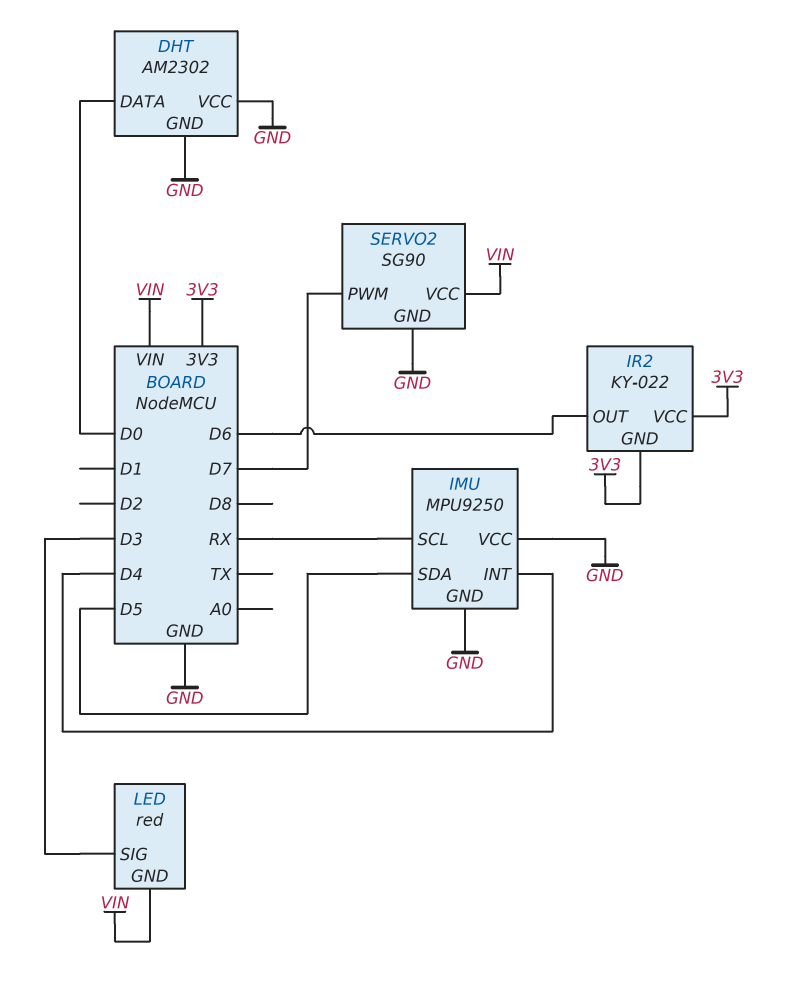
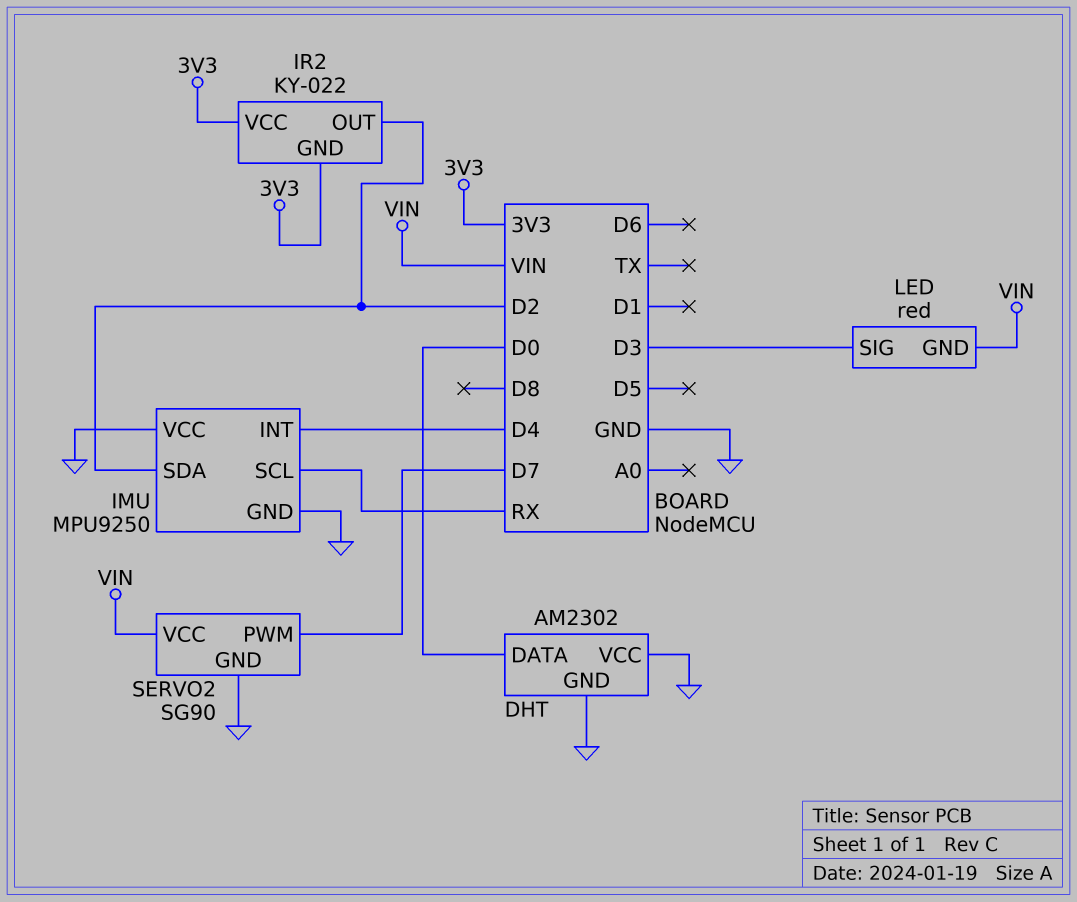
IMU pin SDA: D5 -> D2
IR2 pin OUT: D6 -> D2

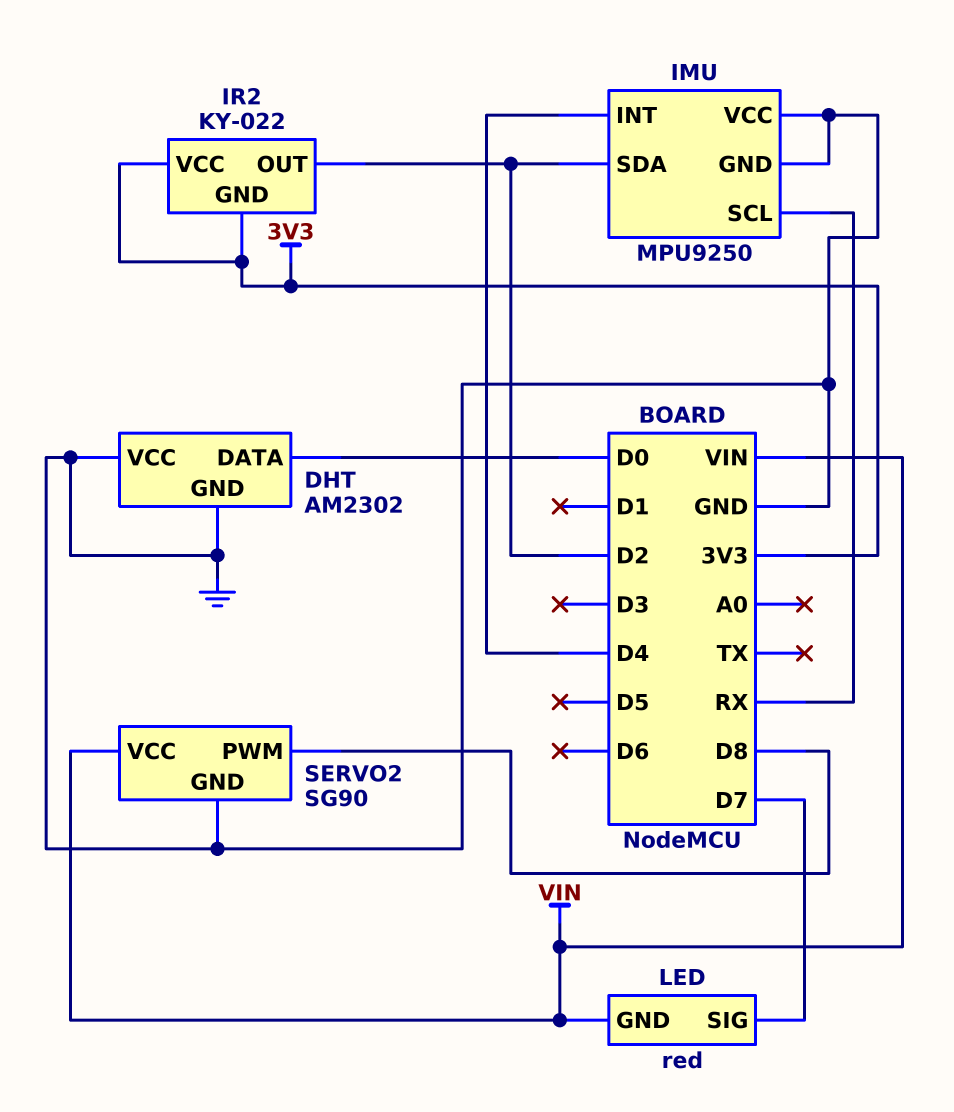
LED pin SIG: D3 -> D7
SERVO2 pin PWM: D7 -> D8

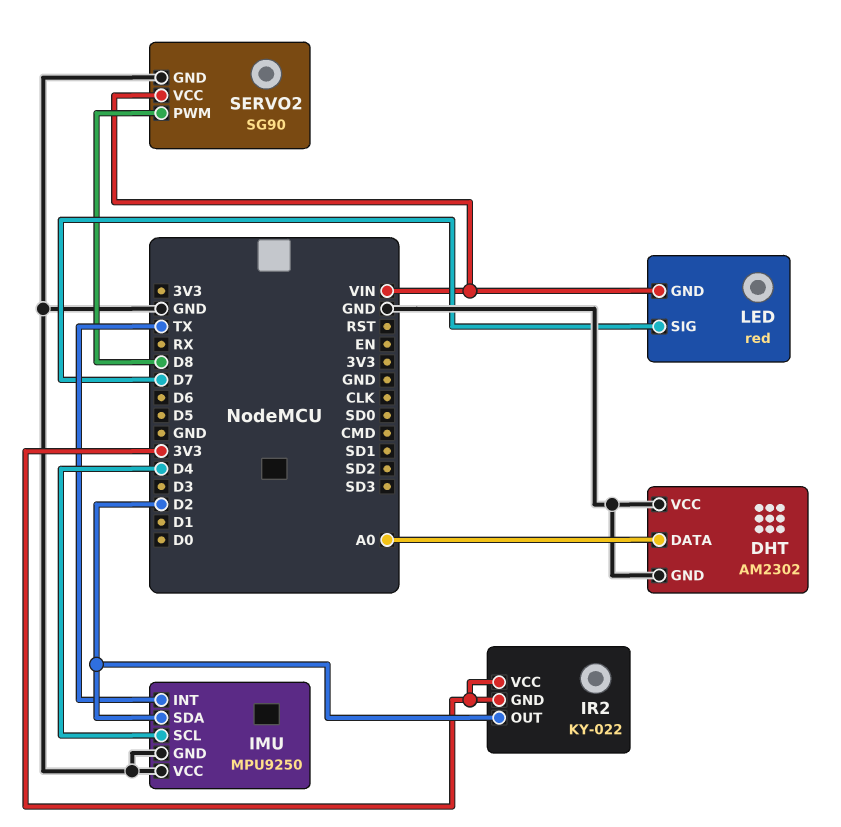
DHT pin DATA: D0 -> A0
IMU pin INT: D4 -> TX
IMU pin SCL: RX -> D4

